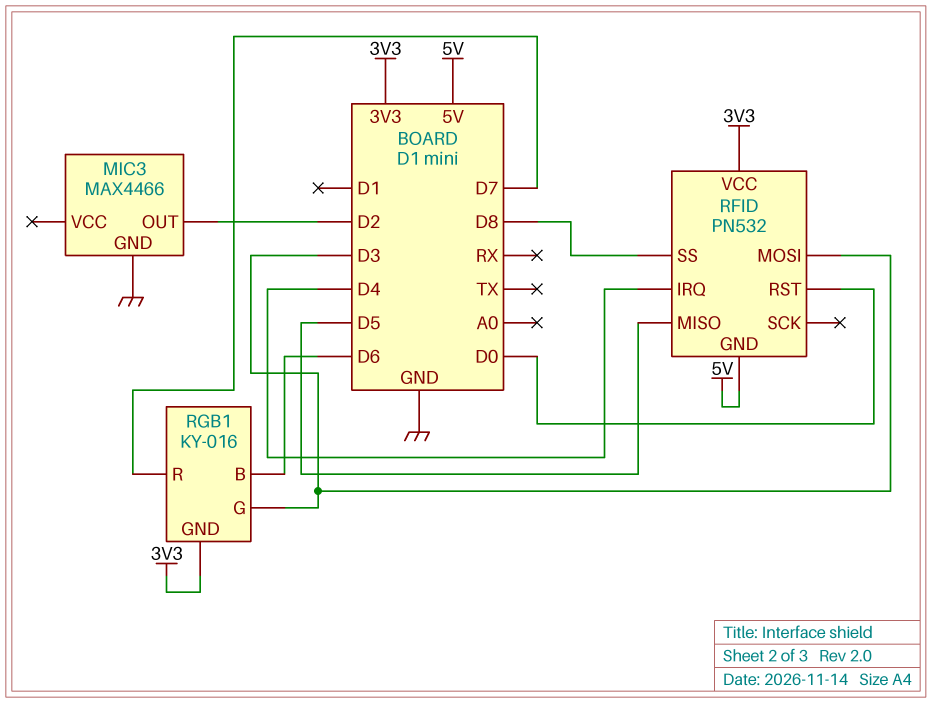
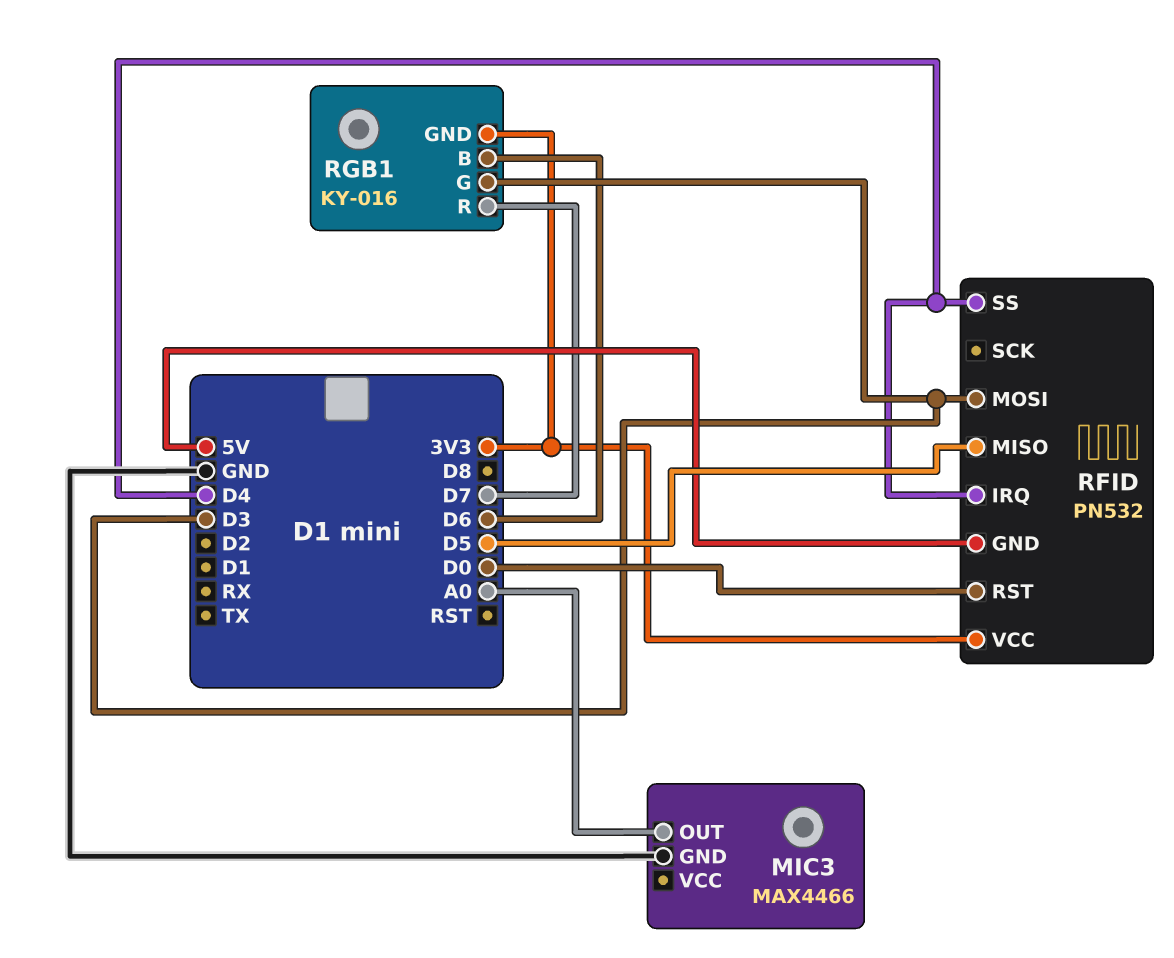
MIC3 pin OUT: D2 -> A0
RFID pin SS: D8 -> D4

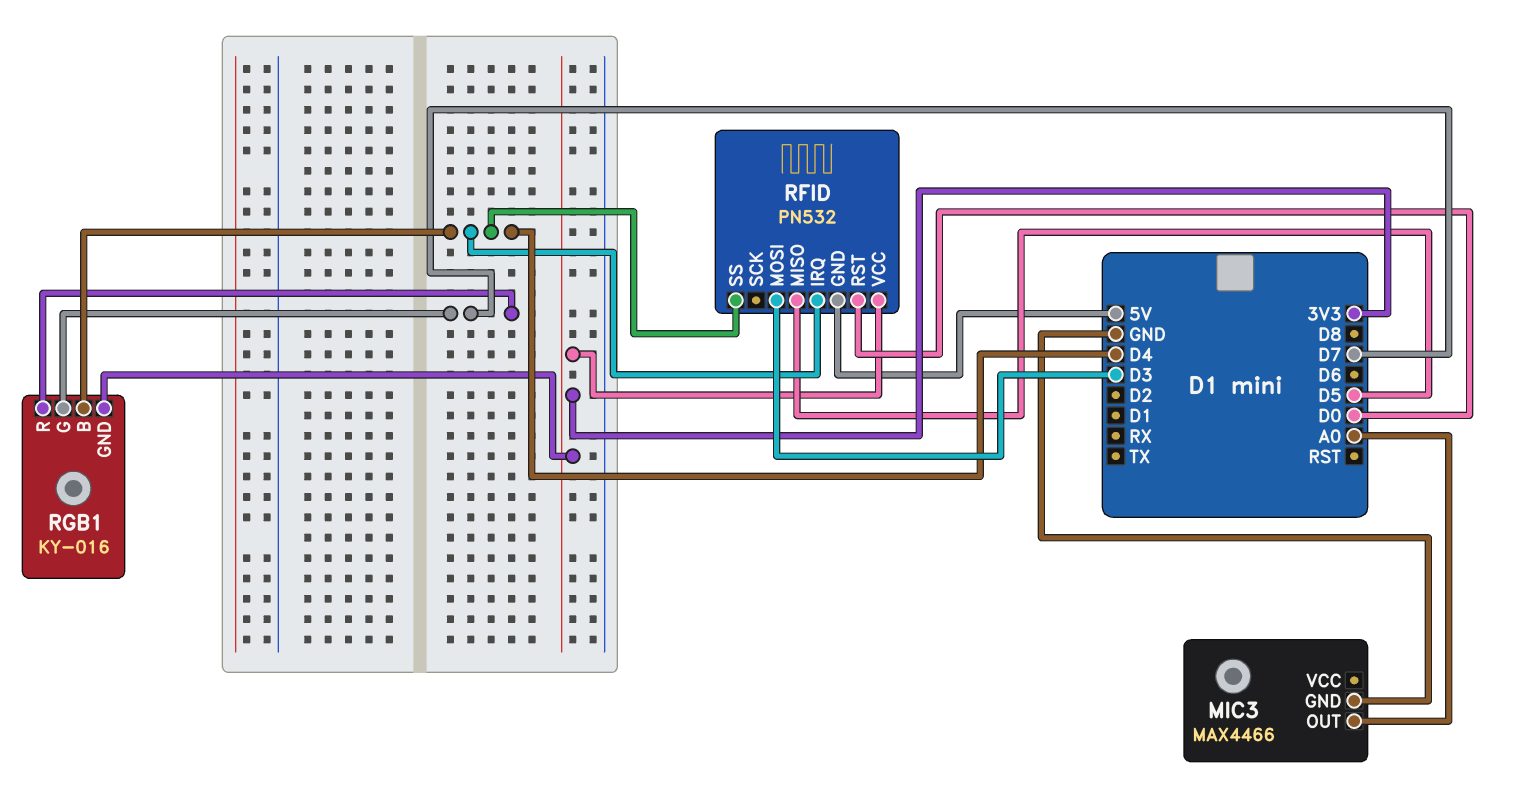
RGB1 pin B: D6 -> D4
RGB1 pin G: D3 -> D7

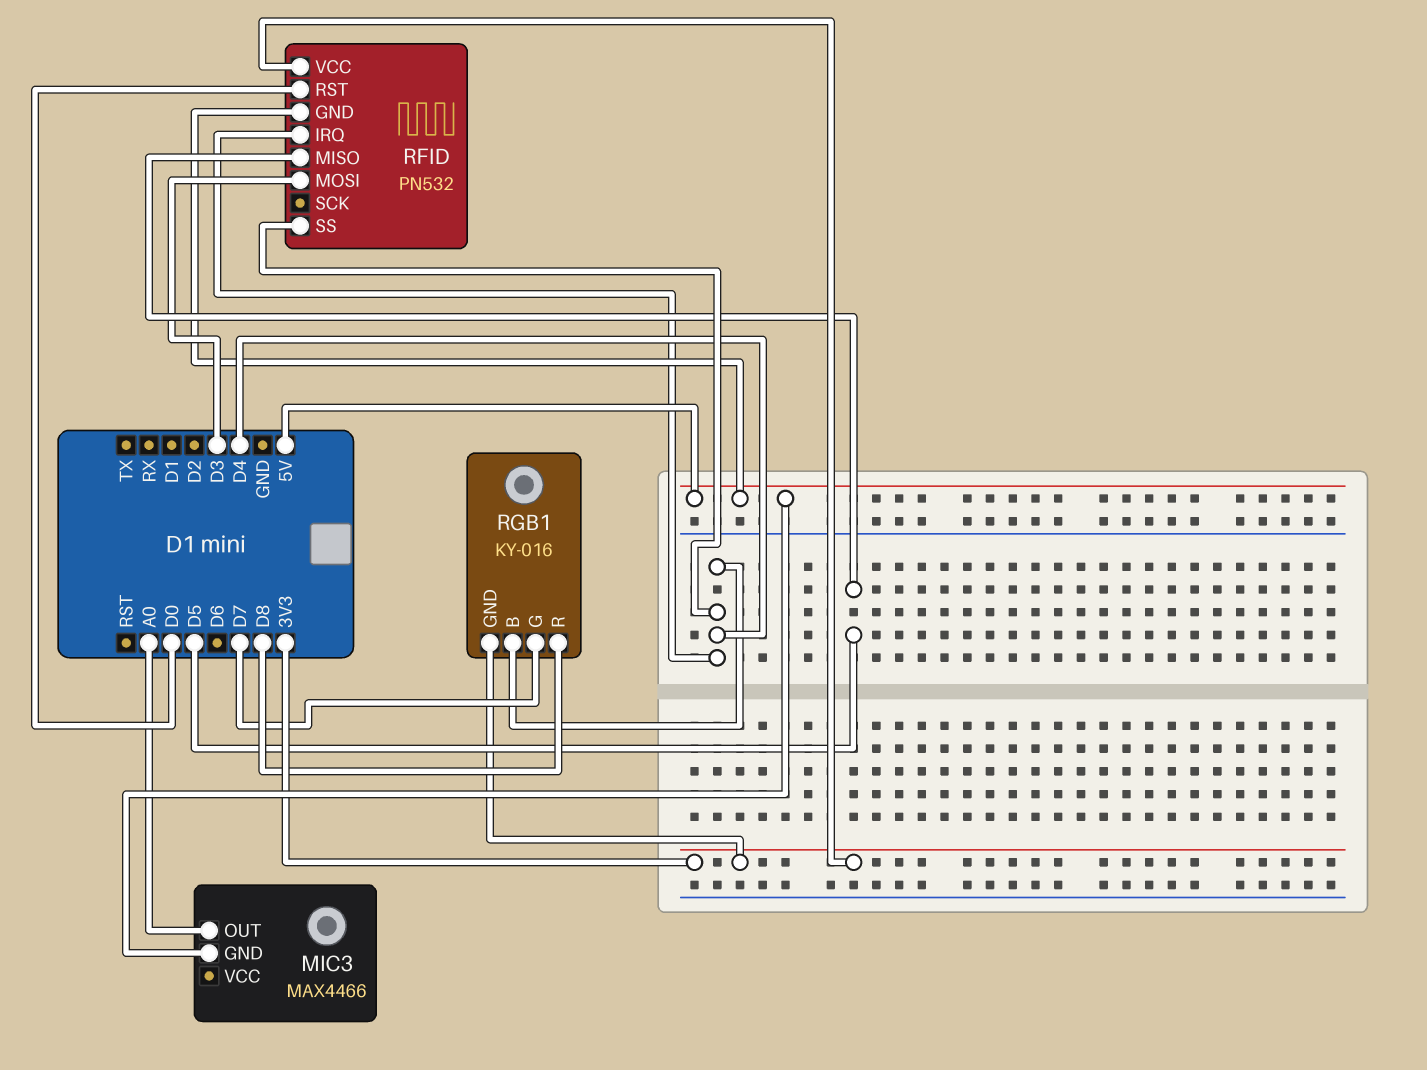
MIC3 pin GND: GND -> 5V
RGB1 pin R: D7 -> D8

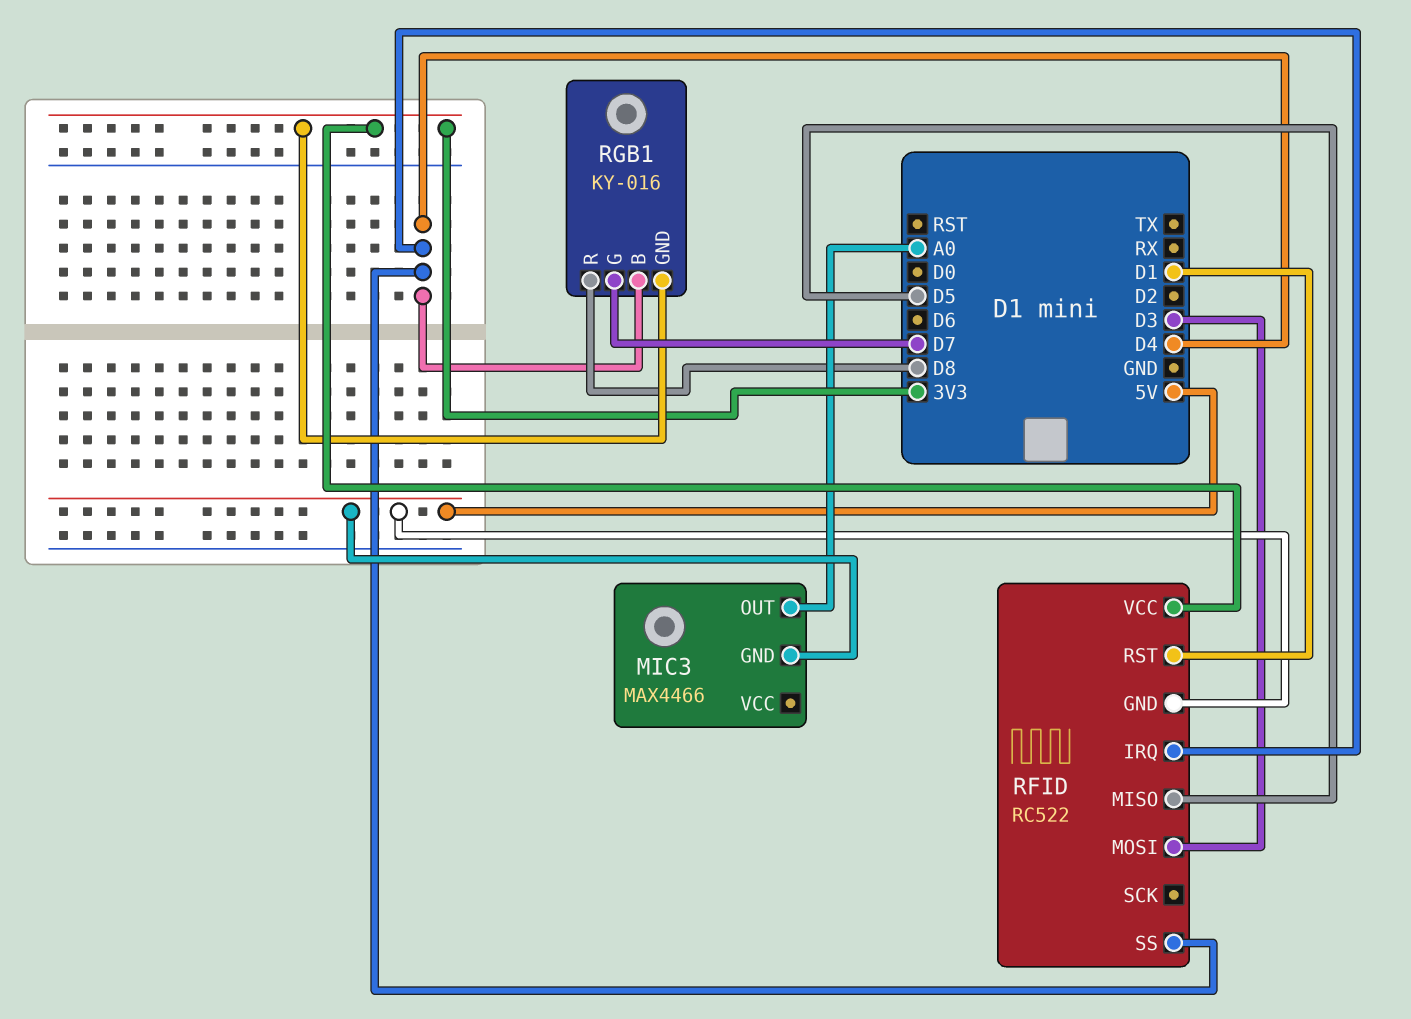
RFID: PN532 -> RC522
RFID pin RST: D0 -> D1

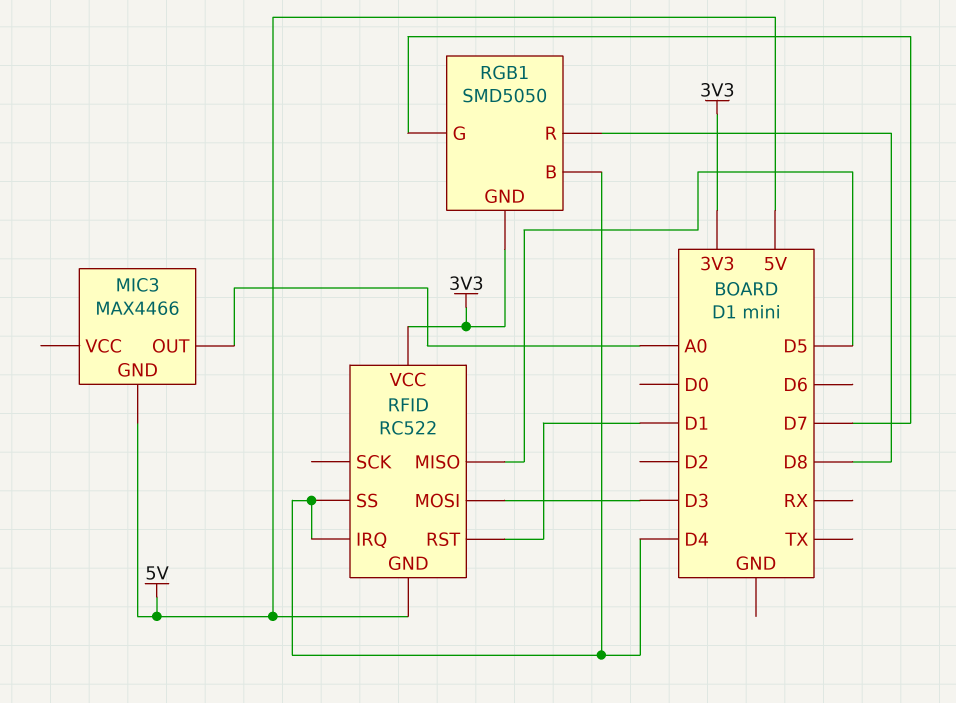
RGB1: KY-016 -> SMD5050

